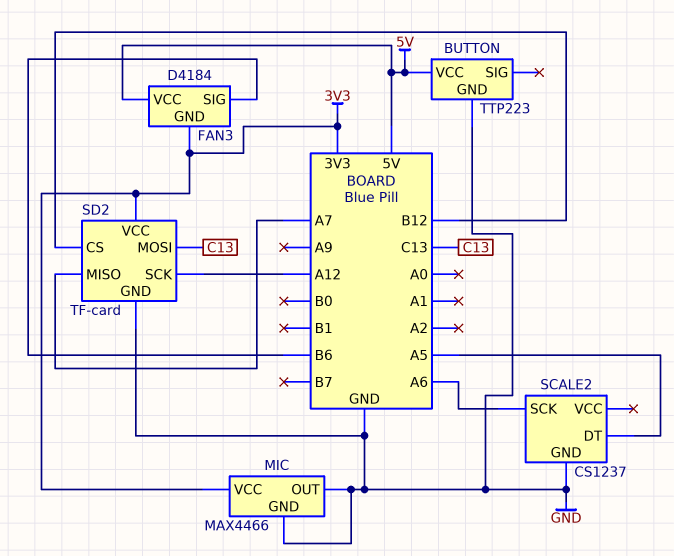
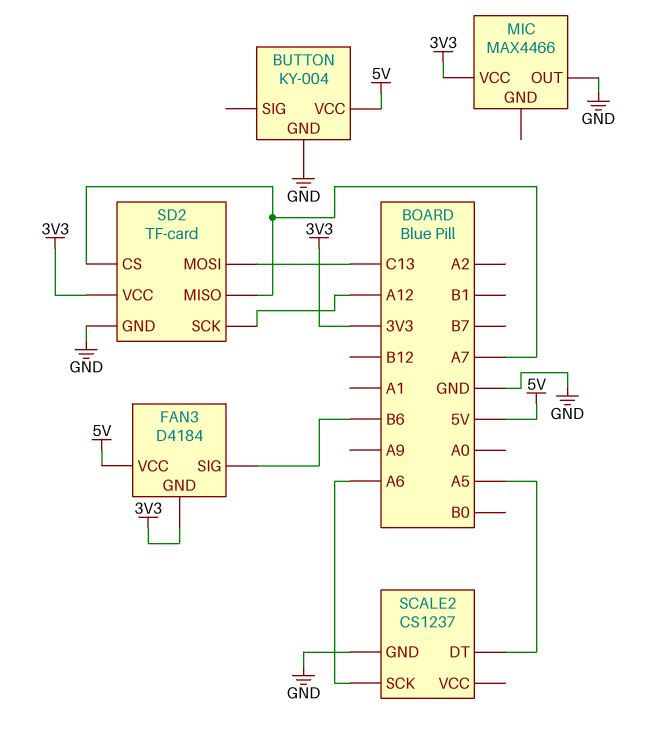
BUTTON: TTP223 -> KY-004
MIC pin GND: GND -> none
SD2 pin CS: B12 -> A7

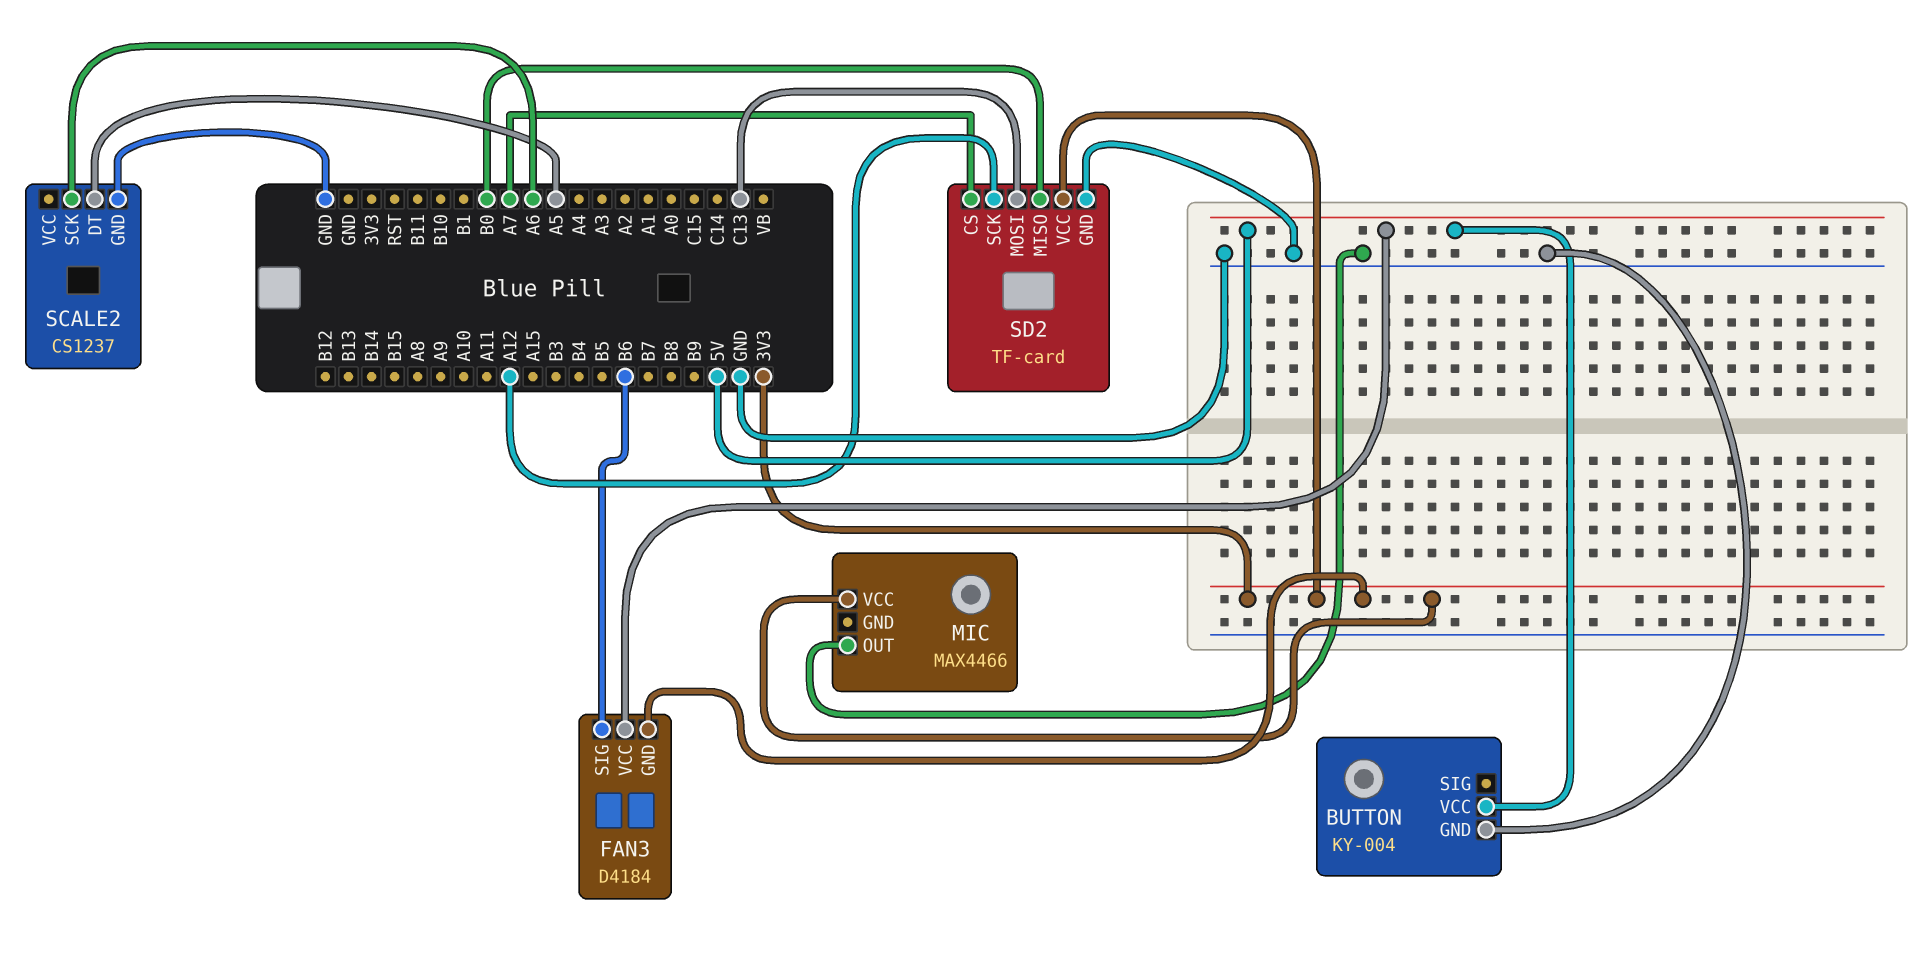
SD2 pin MISO: A7 -> B0

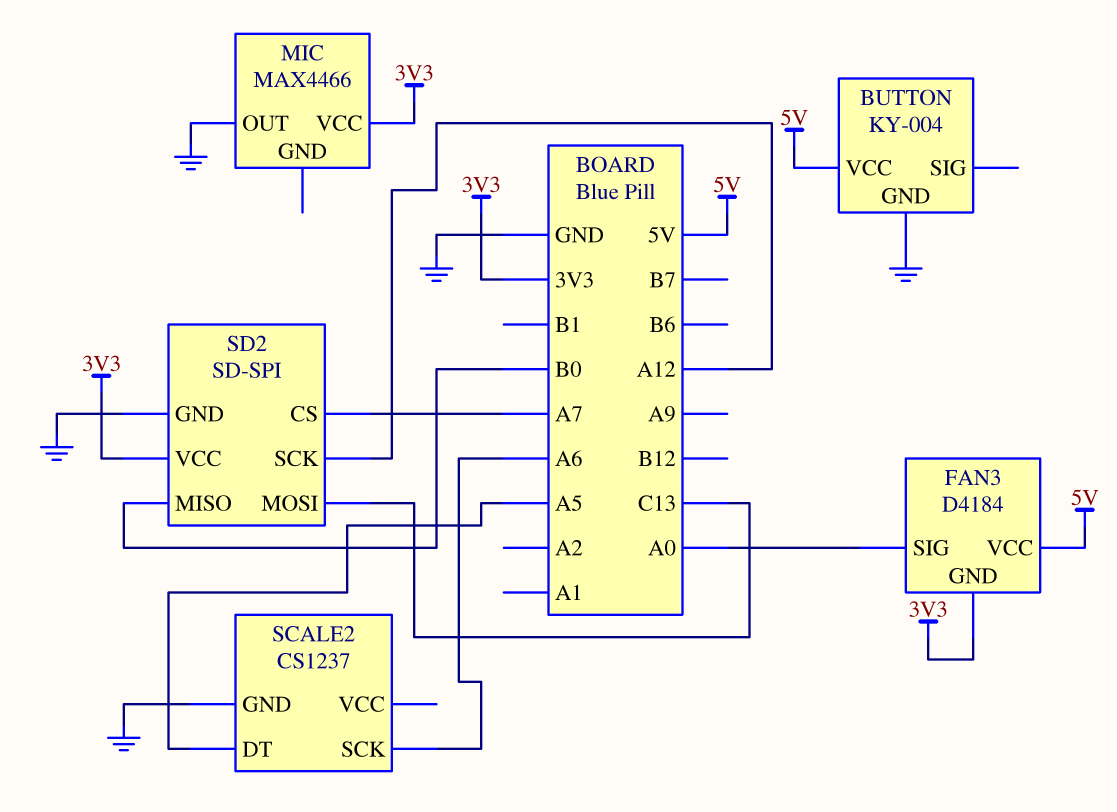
FAN3 pin SIG: B6 -> A0
SD2: TF-card -> SD-SPI

